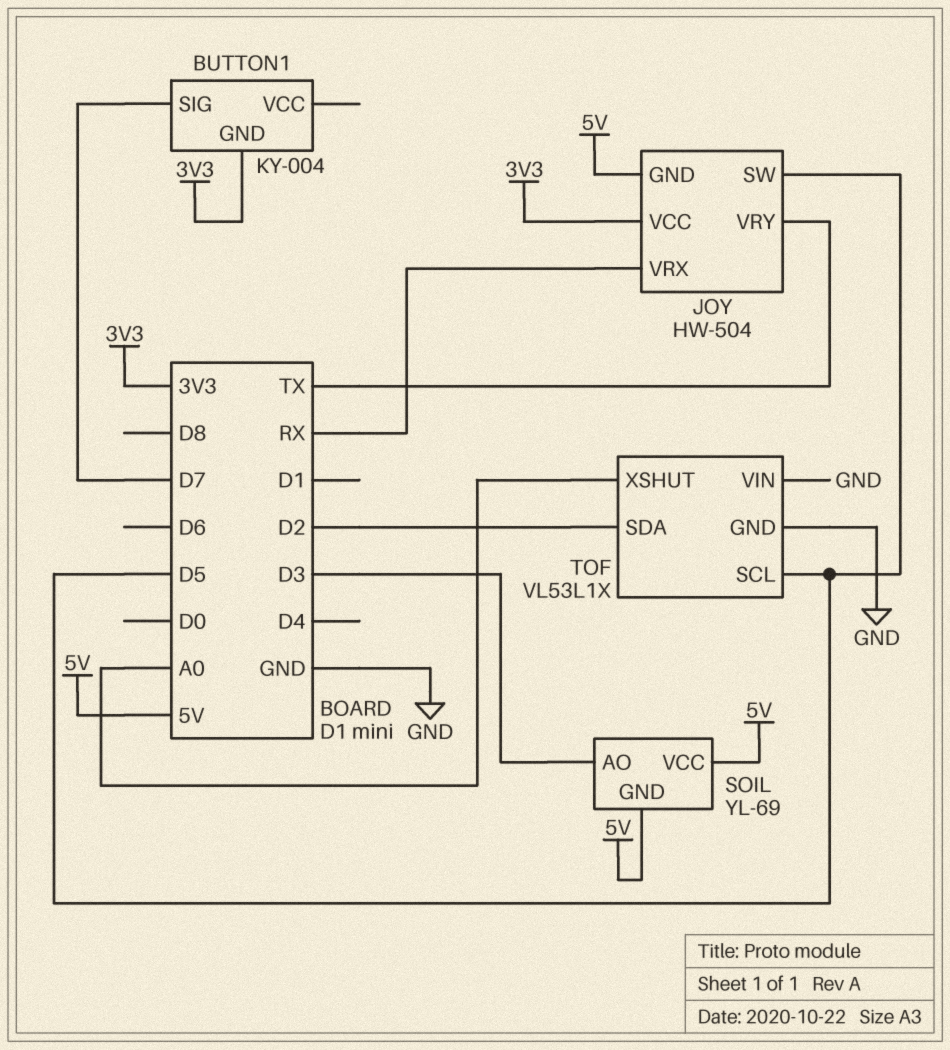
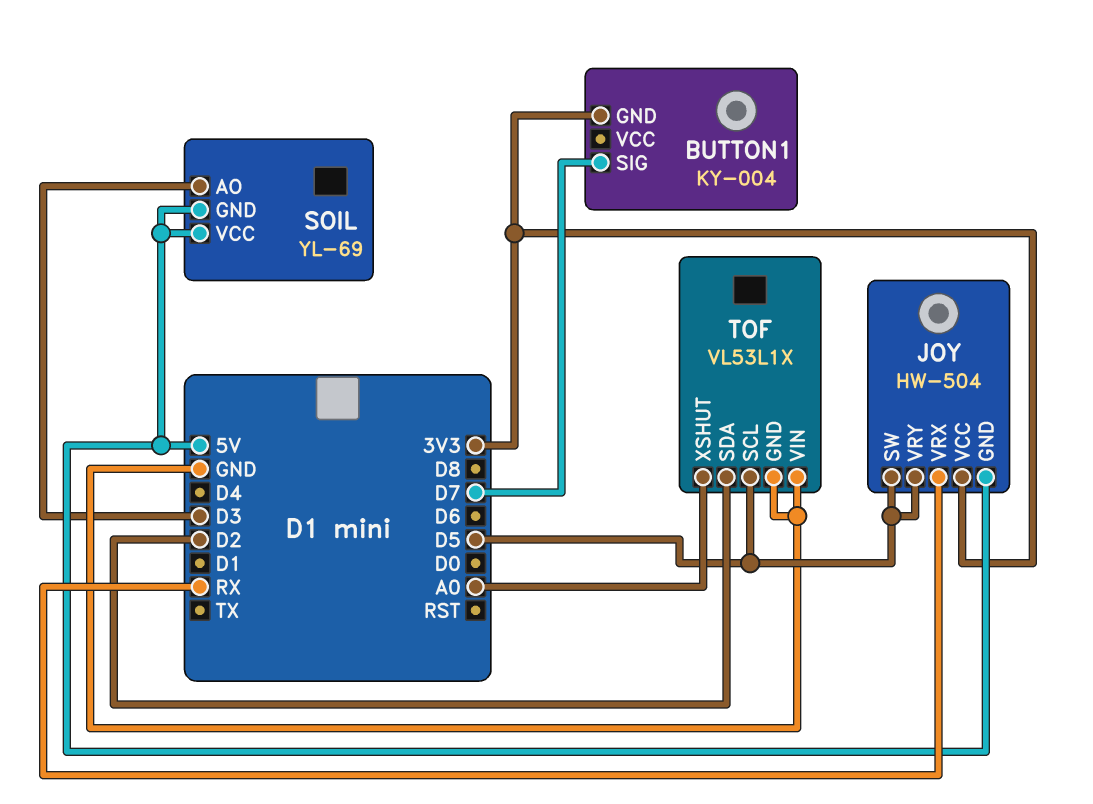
JOY pin VRY: TX -> D5

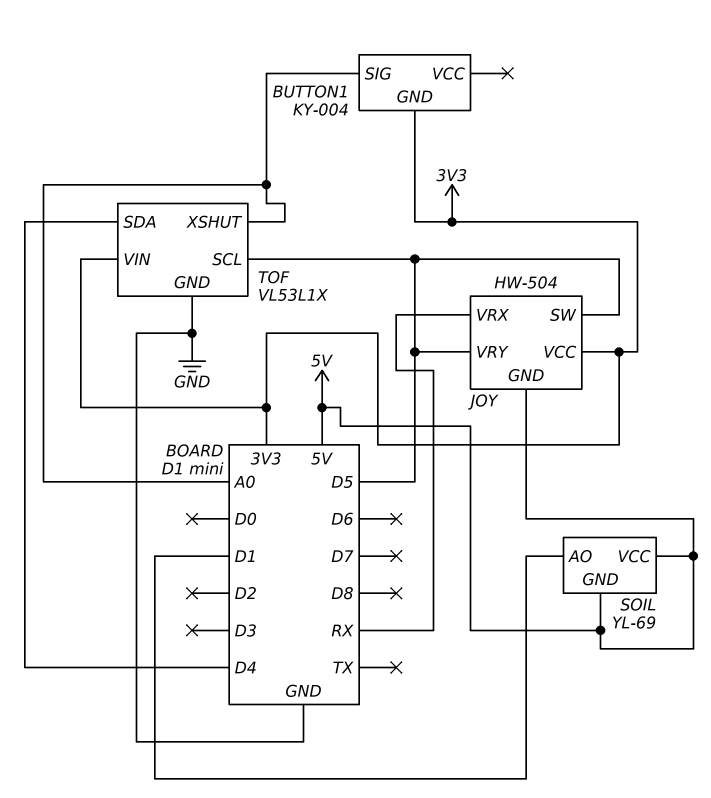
BUTTON1 pin SIG: D7 -> A0
SOIL pin AO: D3 -> D1
TOF pin SDA: D2 -> D4
TOF pin VIN: GND -> 3V3

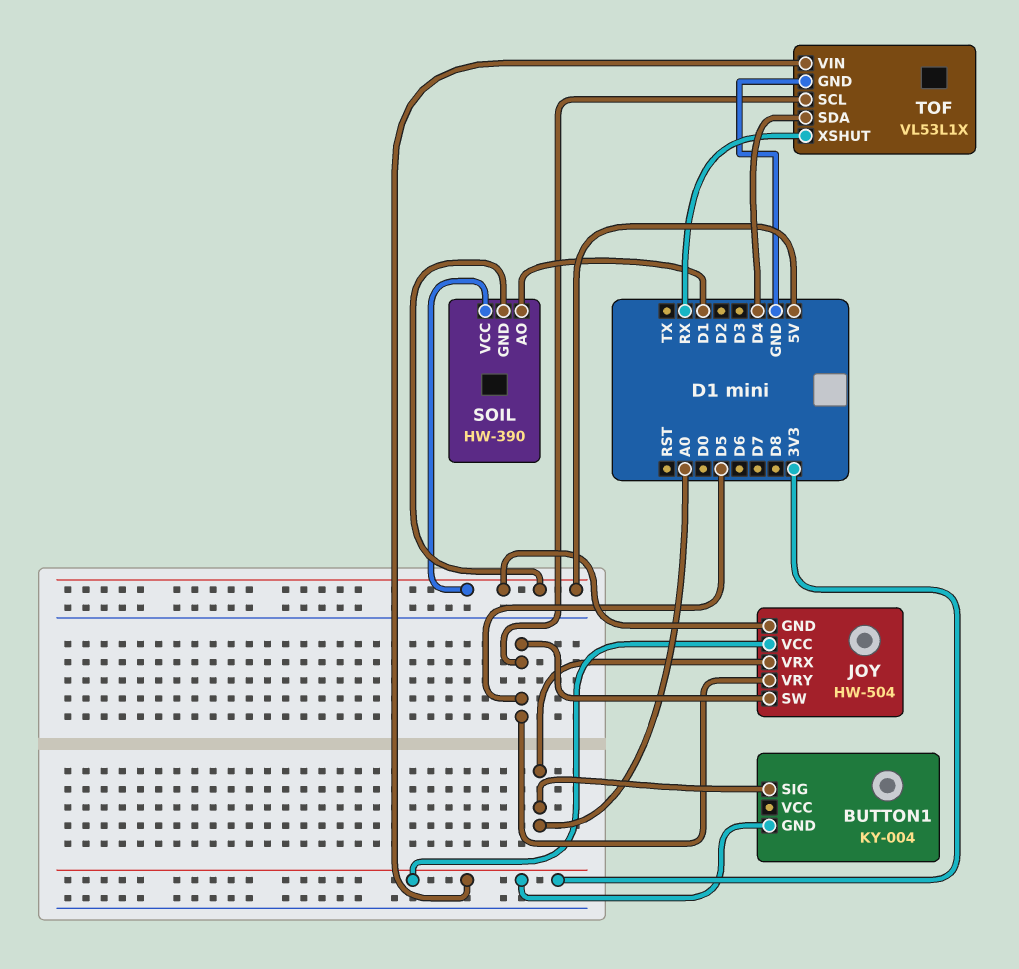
JOY pin VRX: RX -> A0
SOIL: YL-69 -> HW-390
TOF pin XSHUT: A0 -> RX

